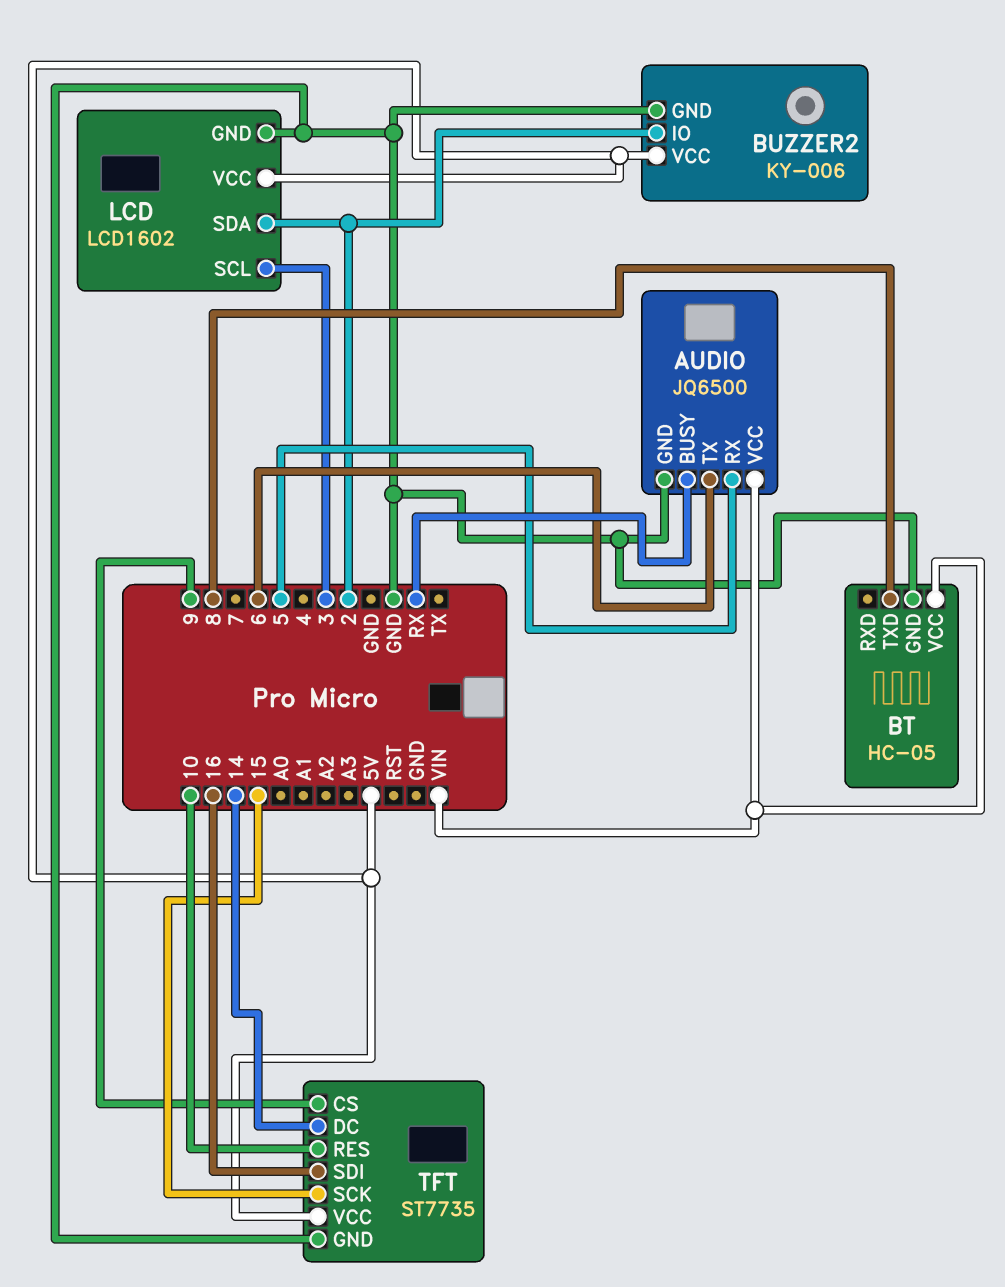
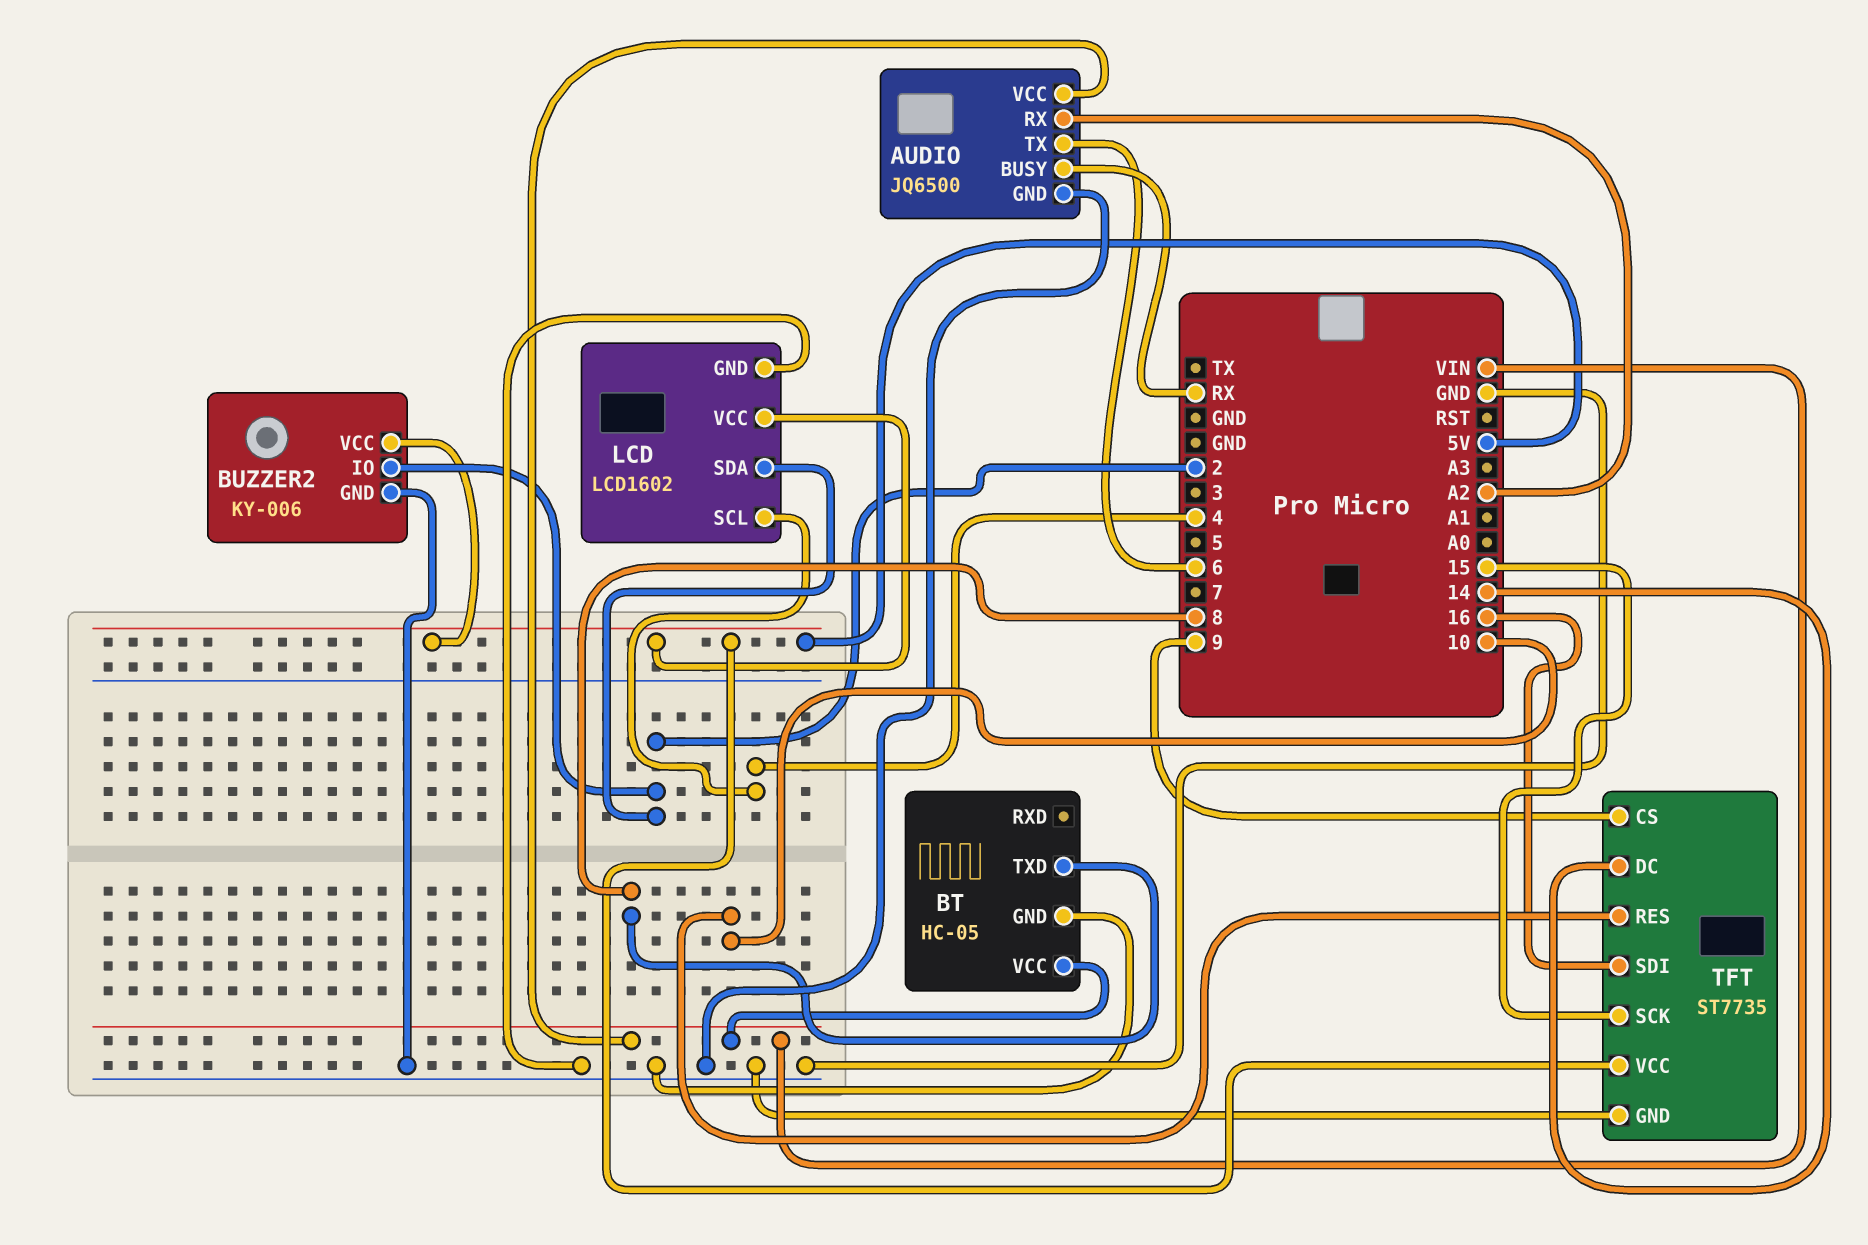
AUDIO pin RX: 5 -> A2
LCD pin SCL: 3 -> 4

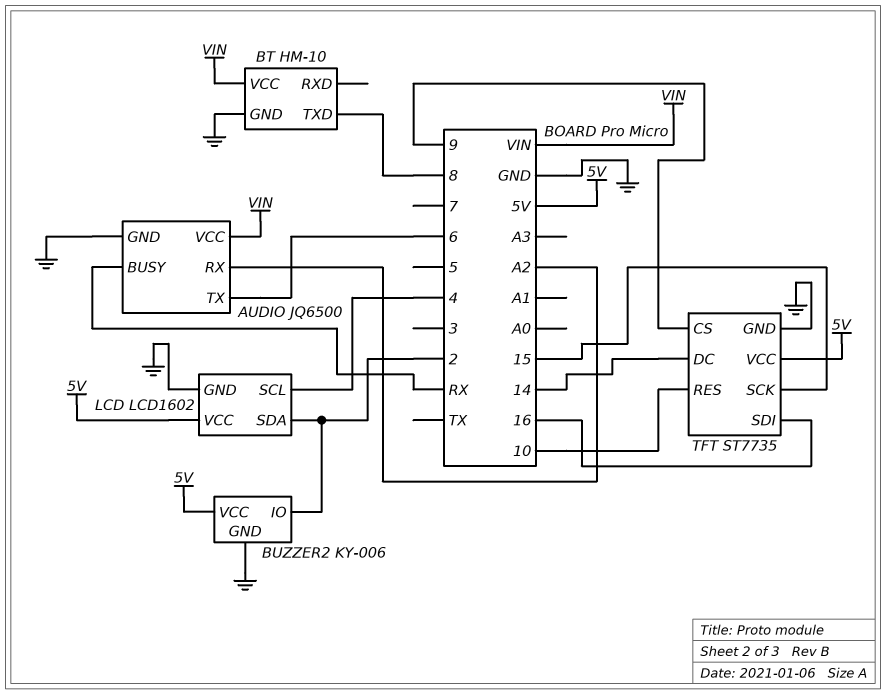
BT: HC-05 -> HM-10

